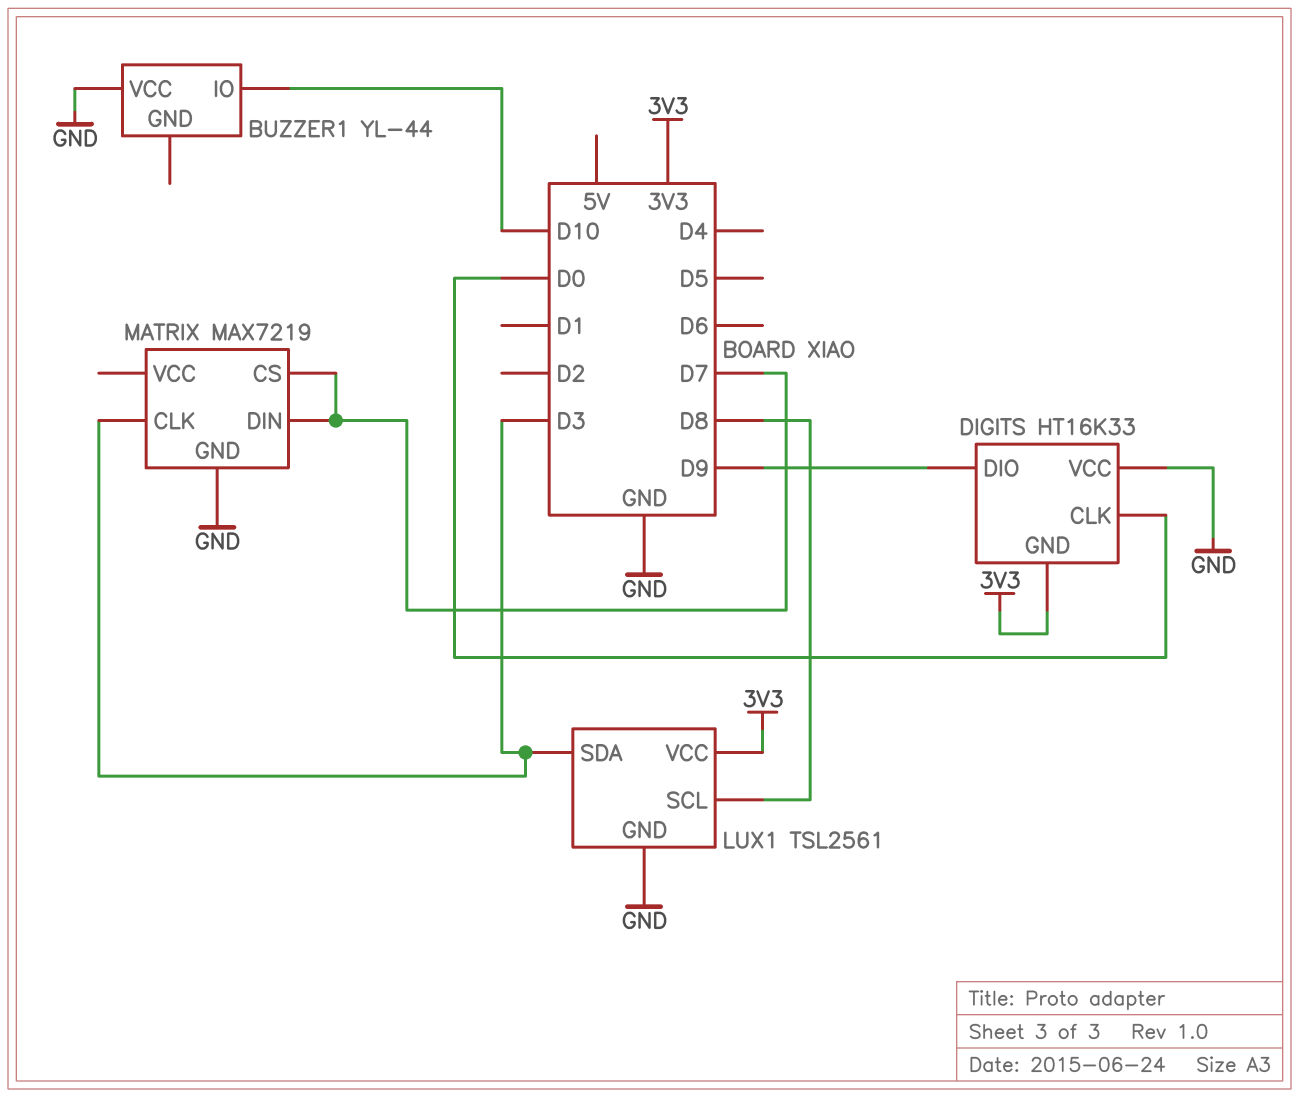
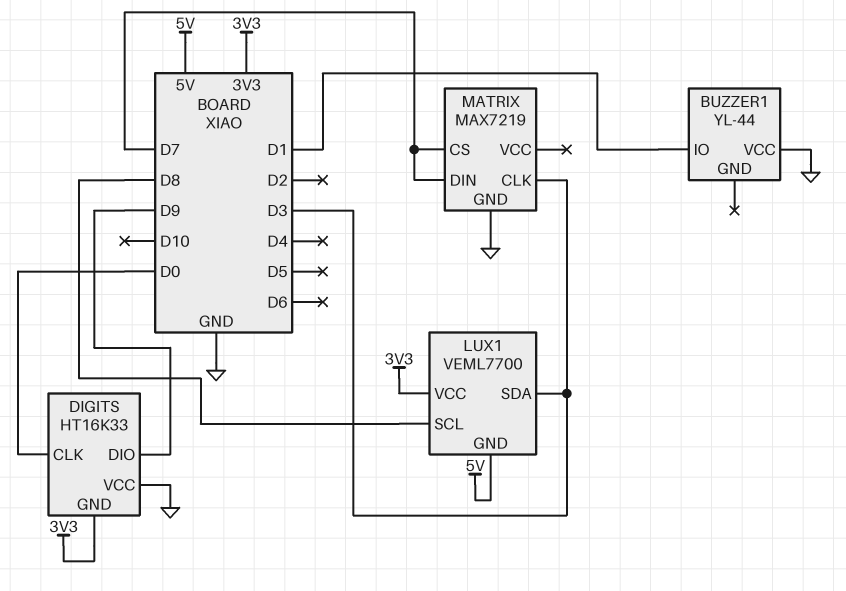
BUZZER1 pin IO: D10 -> D1
LUX1: TSL2561 -> VEML7700
LUX1 pin GND: GND -> 5V

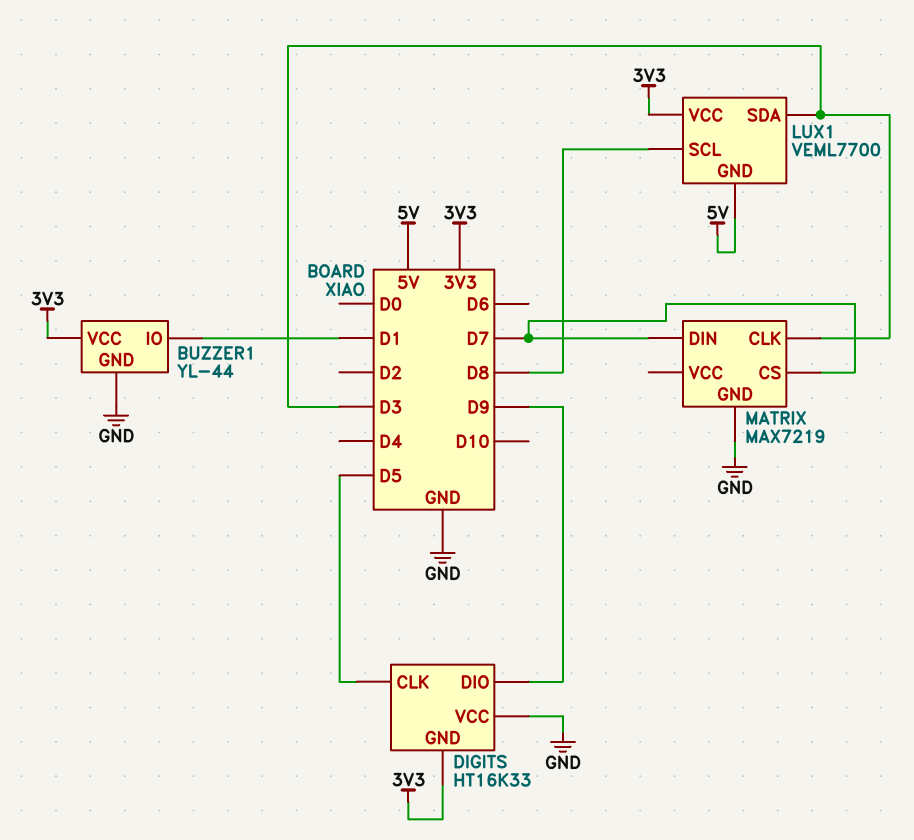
BUZZER1 pin GND: none -> GND
BUZZER1 pin VCC: GND -> 3V3
DIGITS pin CLK: D0 -> D5

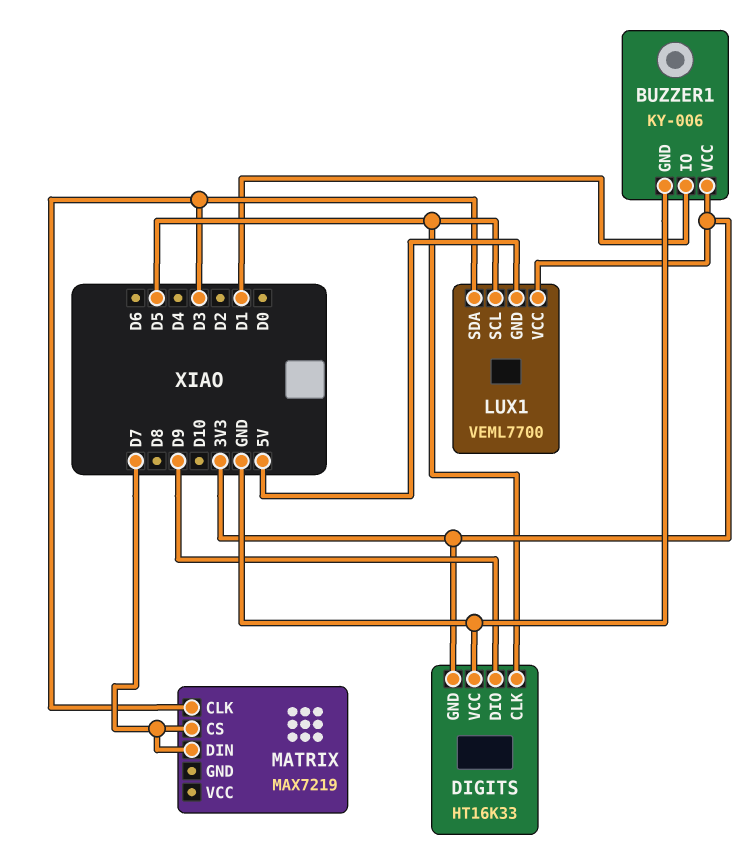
BUZZER1: YL-44 -> KY-006
LUX1 pin SCL: D8 -> D5
MATRIX pin GND: GND -> none

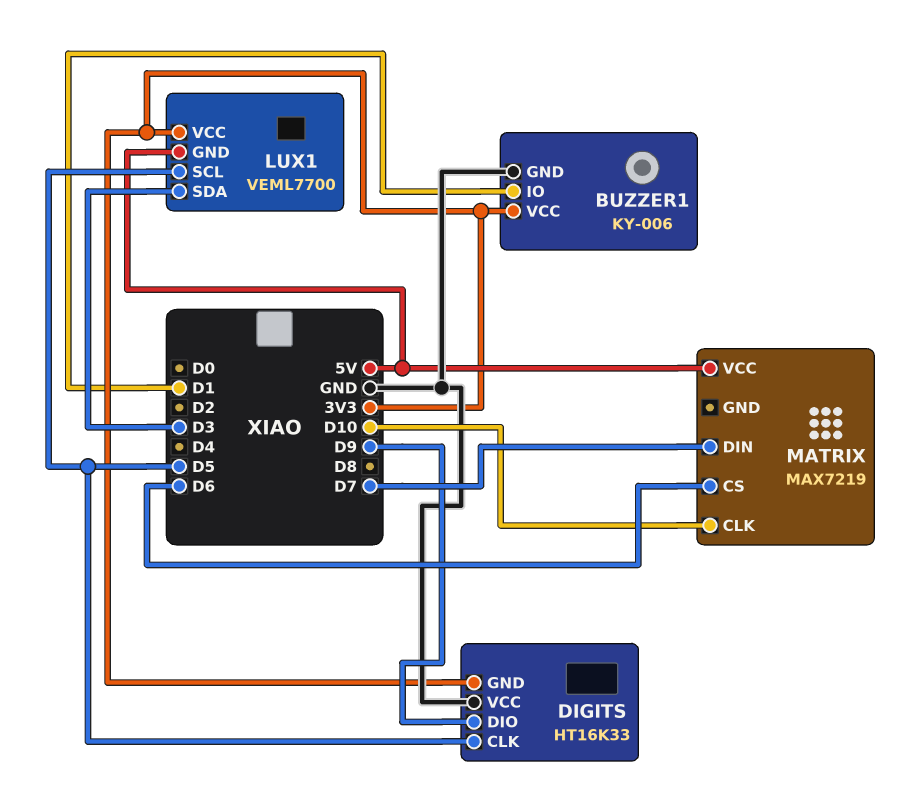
MATRIX pin CLK: D3 -> D10
MATRIX pin CS: D7 -> D6
MATRIX pin VCC: none -> 5V

